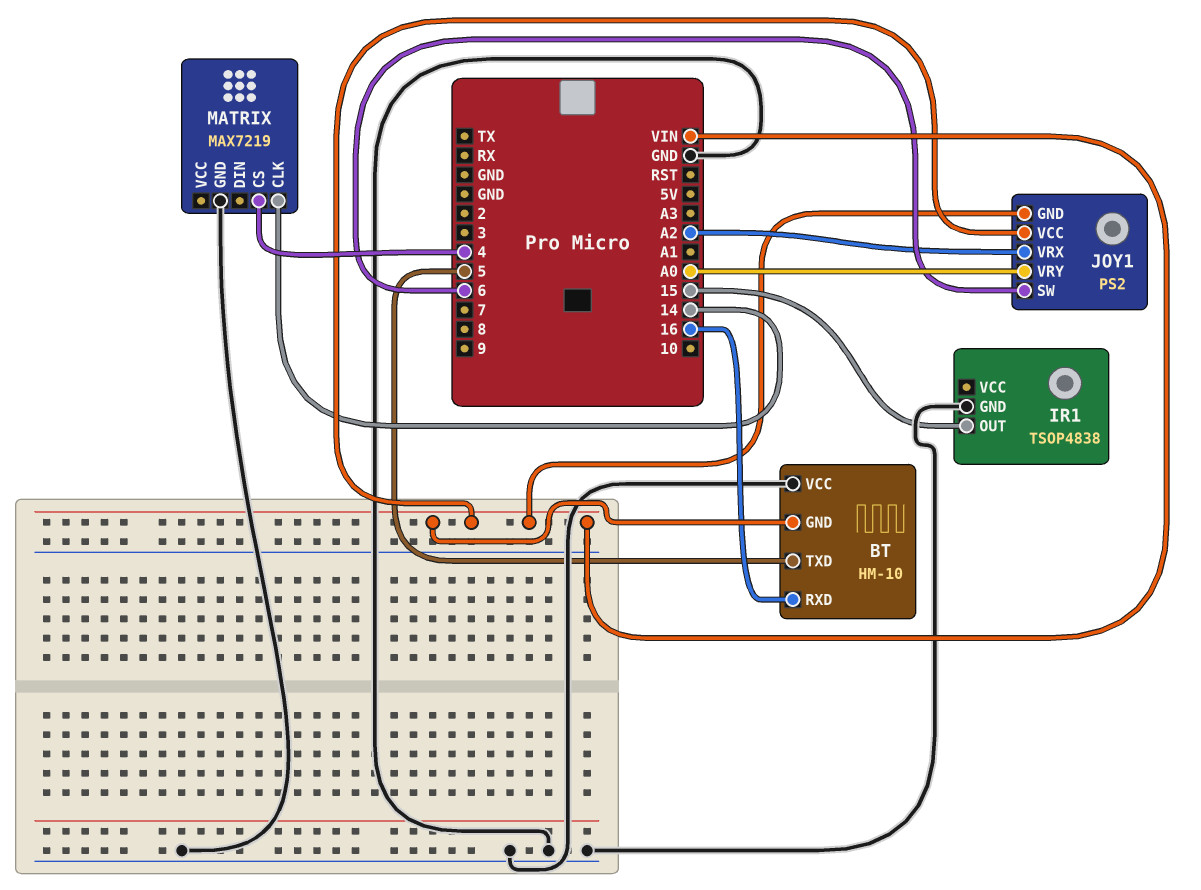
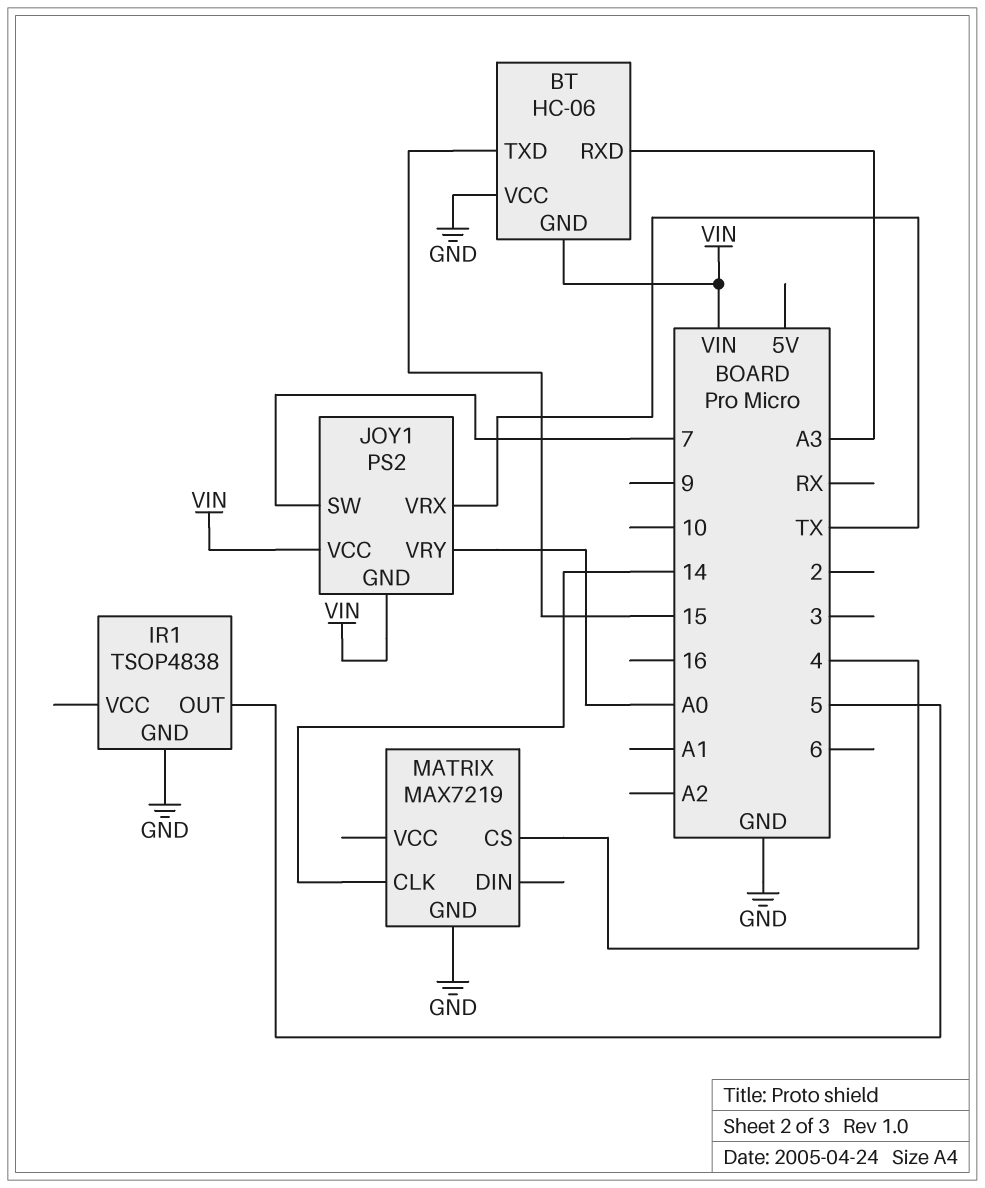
BT: HM-10 -> HC-06
BT pin RXD: 16 -> A3
BT pin TXD: 5 -> 15
IR1 pin OUT: 15 -> 5
JOY1 pin SW: 6 -> 7
JOY1 pin VRX: A2 -> TX

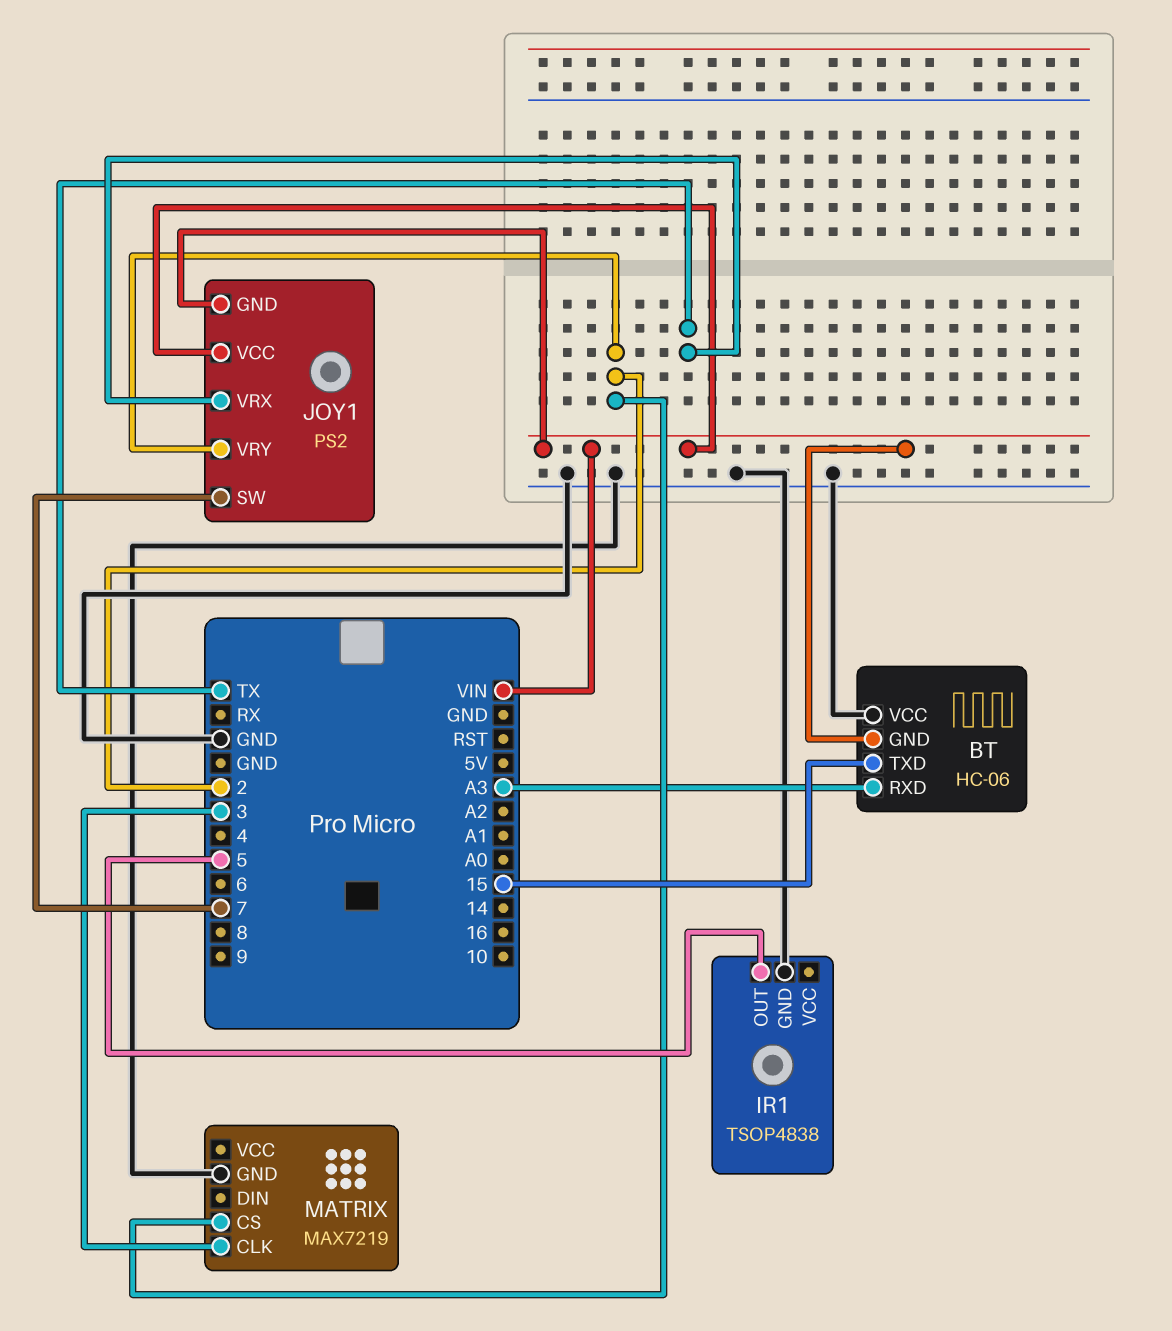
JOY1 pin VRY: A0 -> 2
MATRIX pin CLK: 14 -> 3
MATRIX pin CS: 4 -> 2

